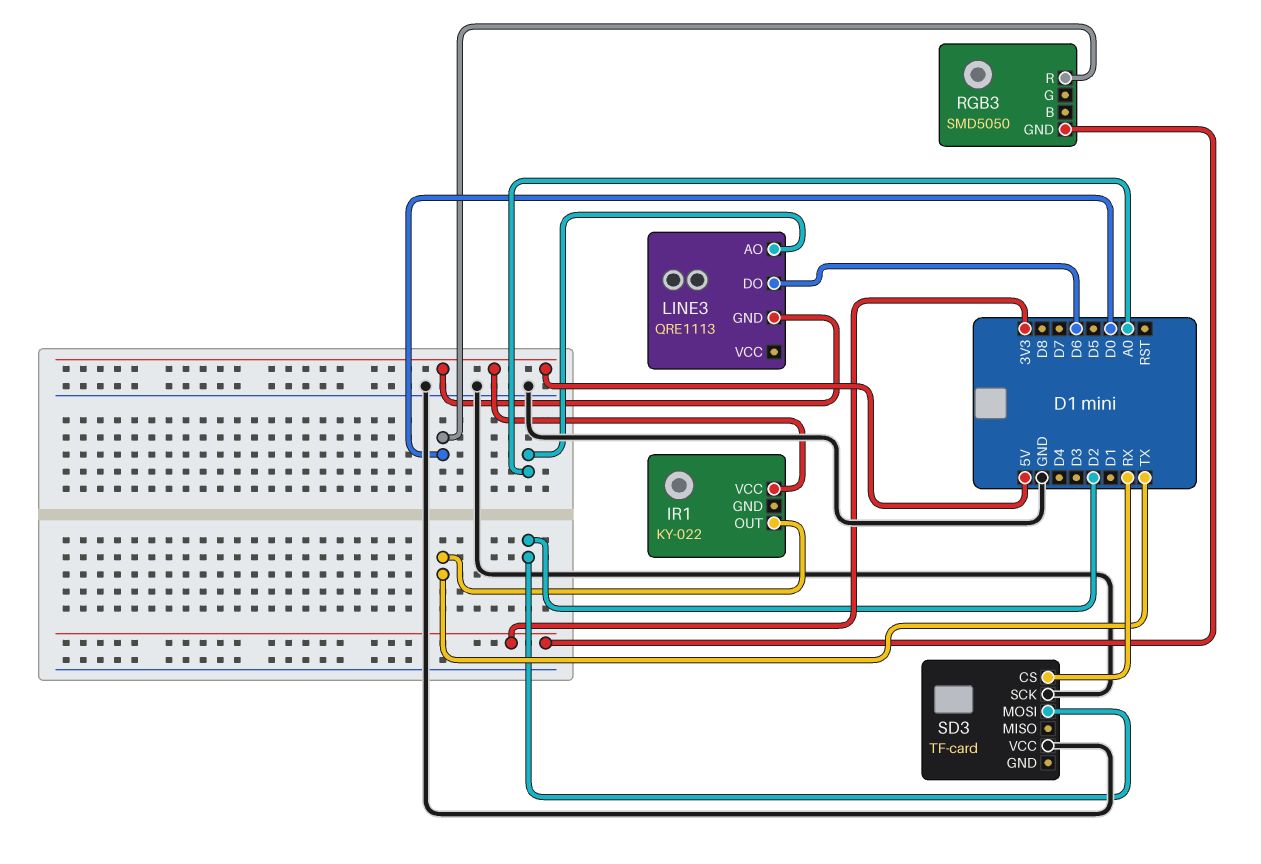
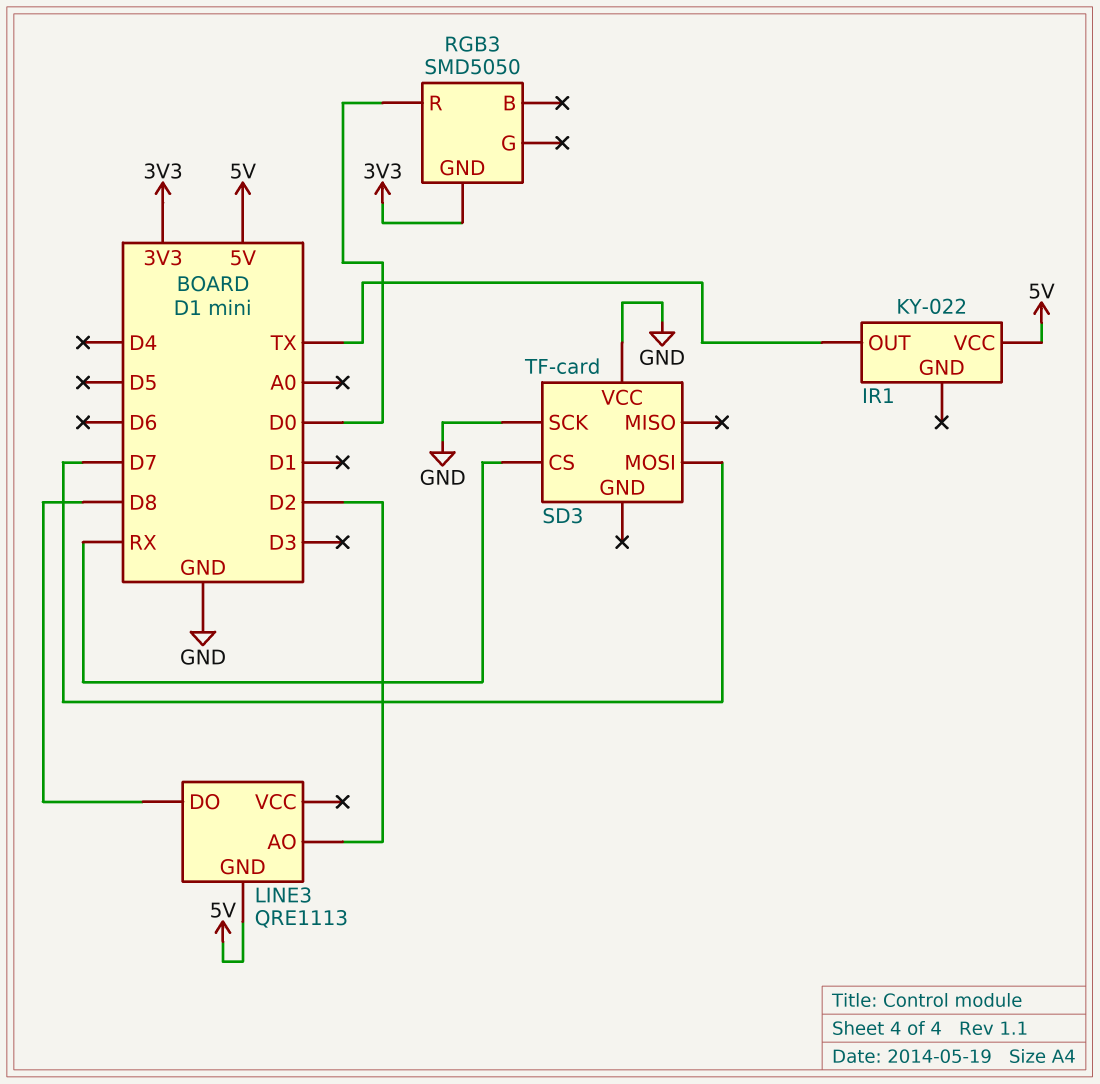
LINE3 pin AO: A0 -> D2
LINE3 pin DO: D6 -> D8
SD3 pin MOSI: D2 -> D7

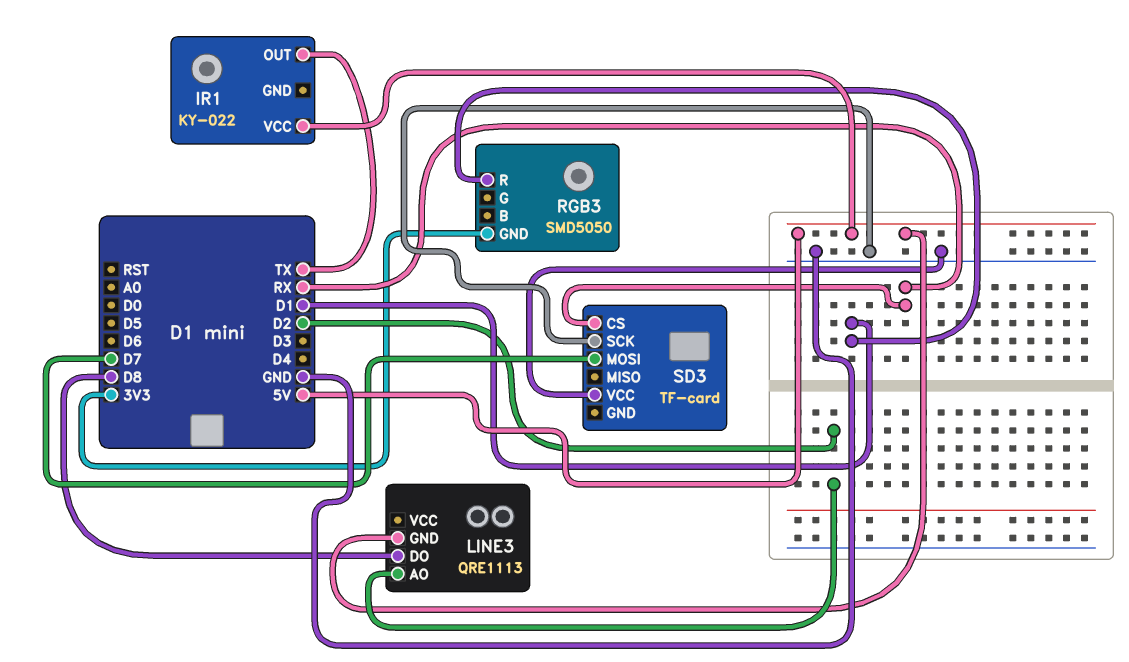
RGB3 pin R: D0 -> D1

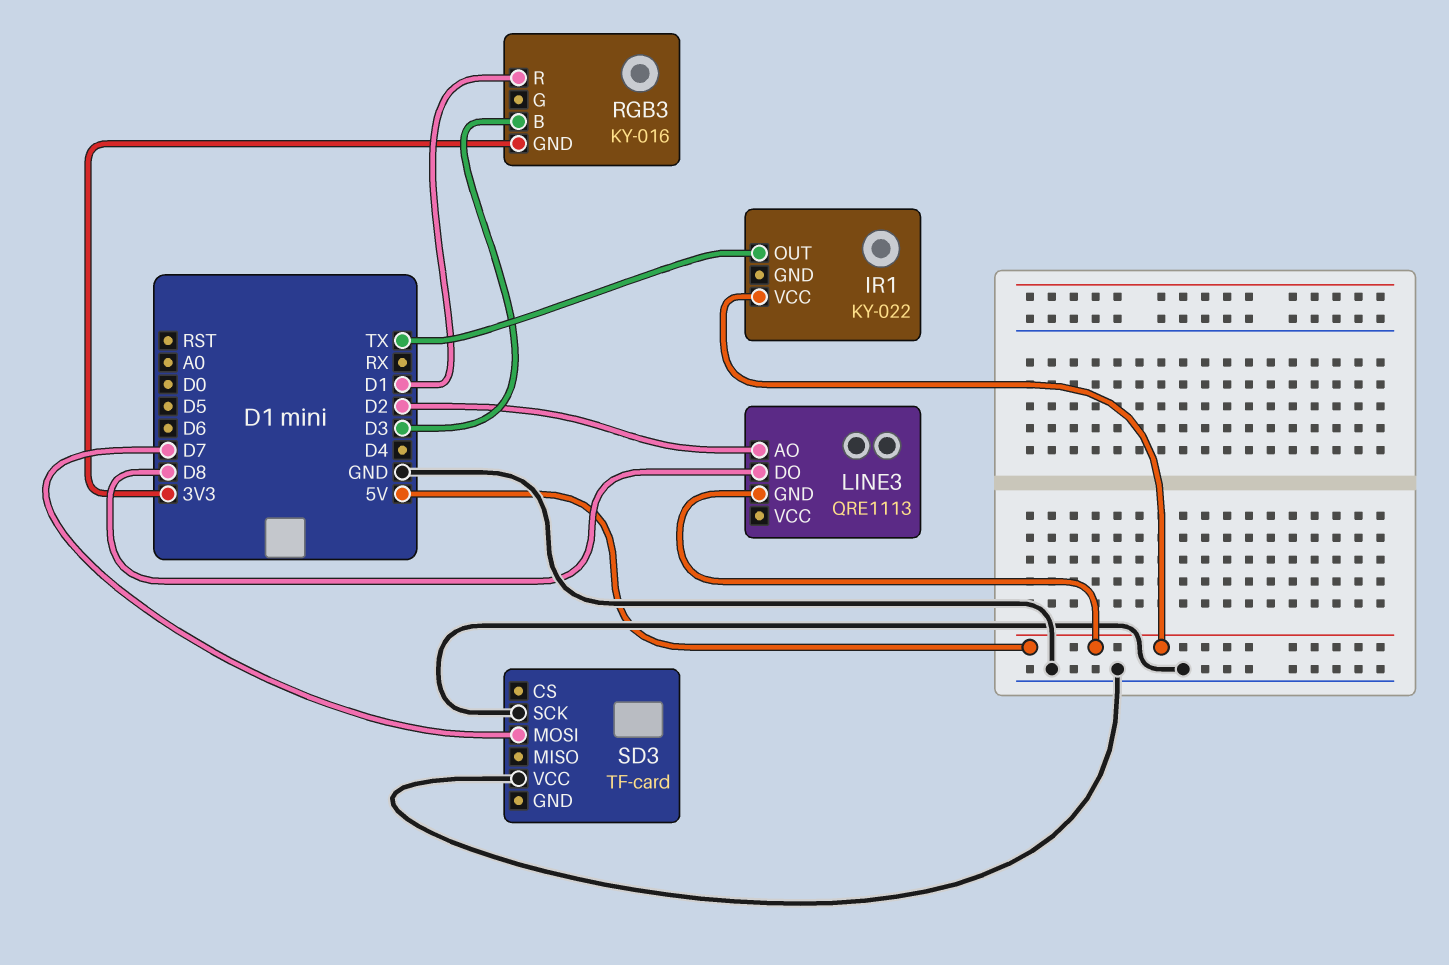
RGB3: SMD5050 -> KY-016
RGB3 pin B: none -> D3
SD3 pin CS: RX -> none

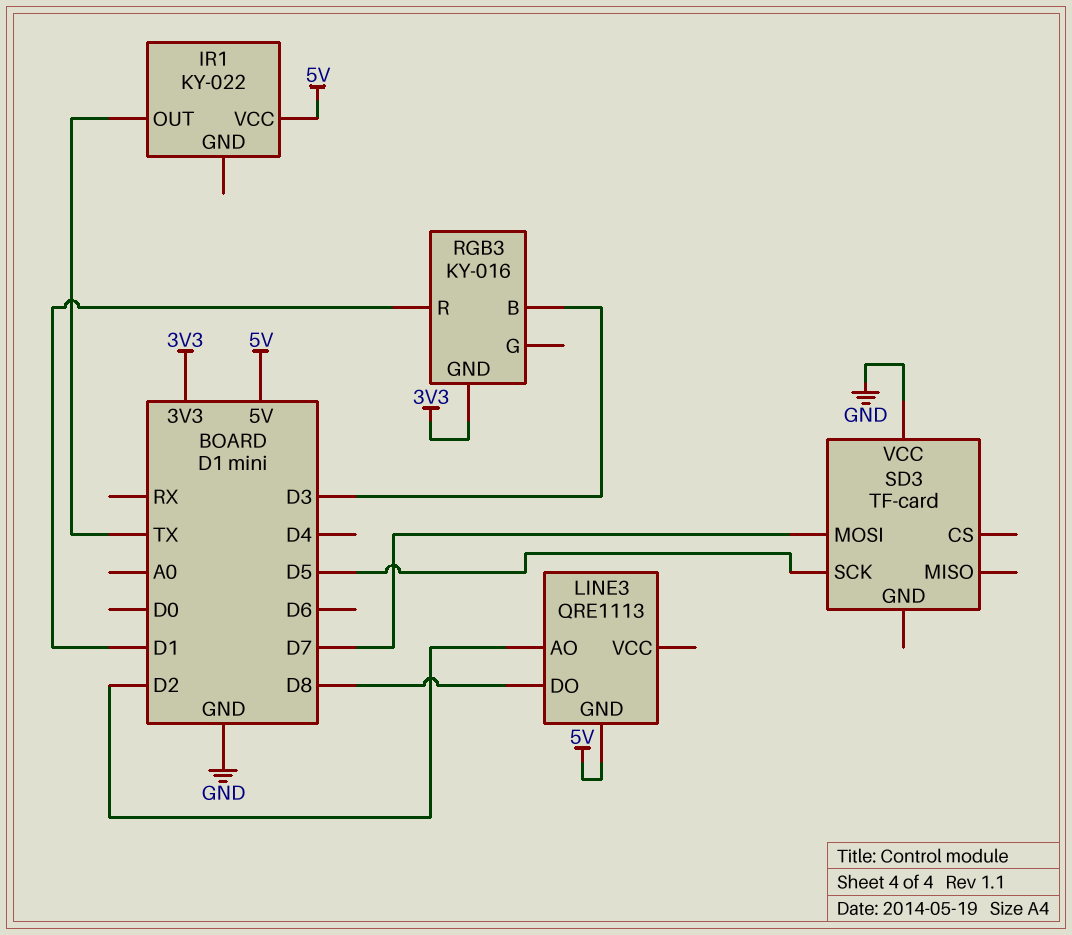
SD3 pin SCK: GND -> D5

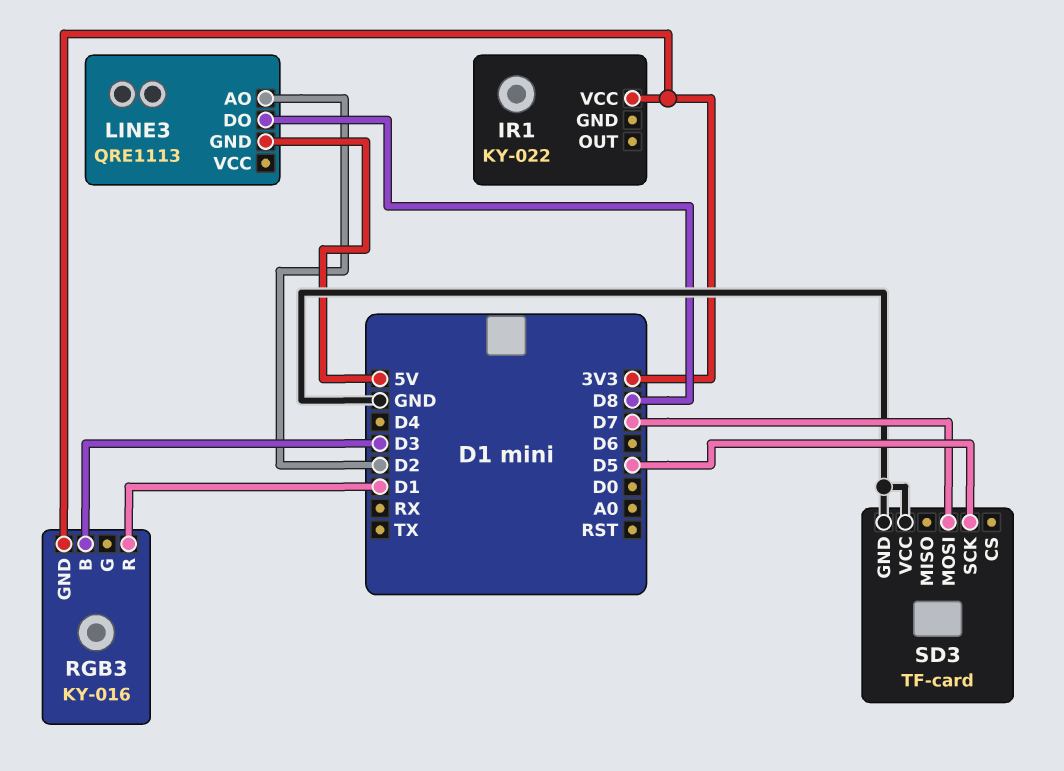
IR1 pin OUT: TX -> none
IR1 pin VCC: 5V -> 3V3
SD3 pin GND: none -> GND

